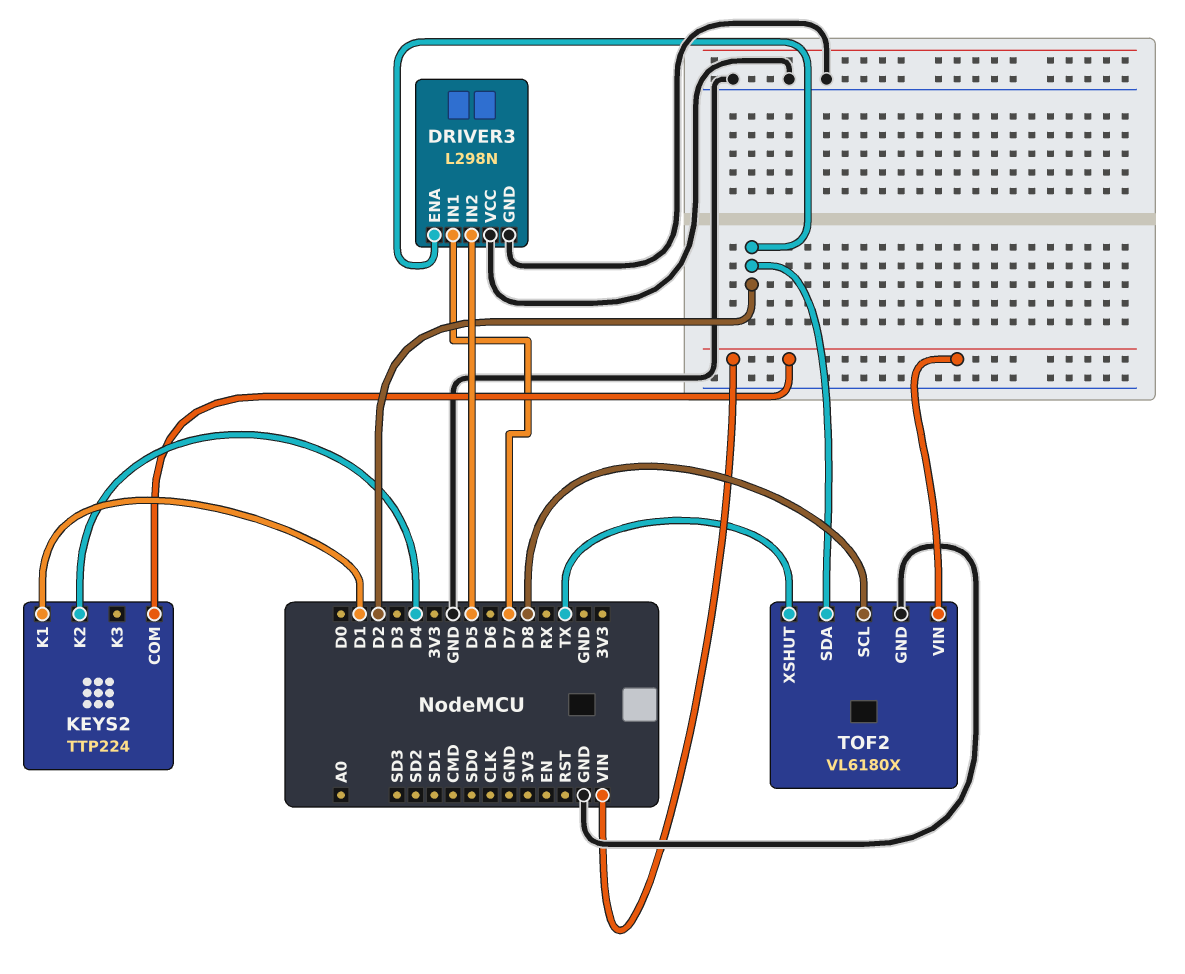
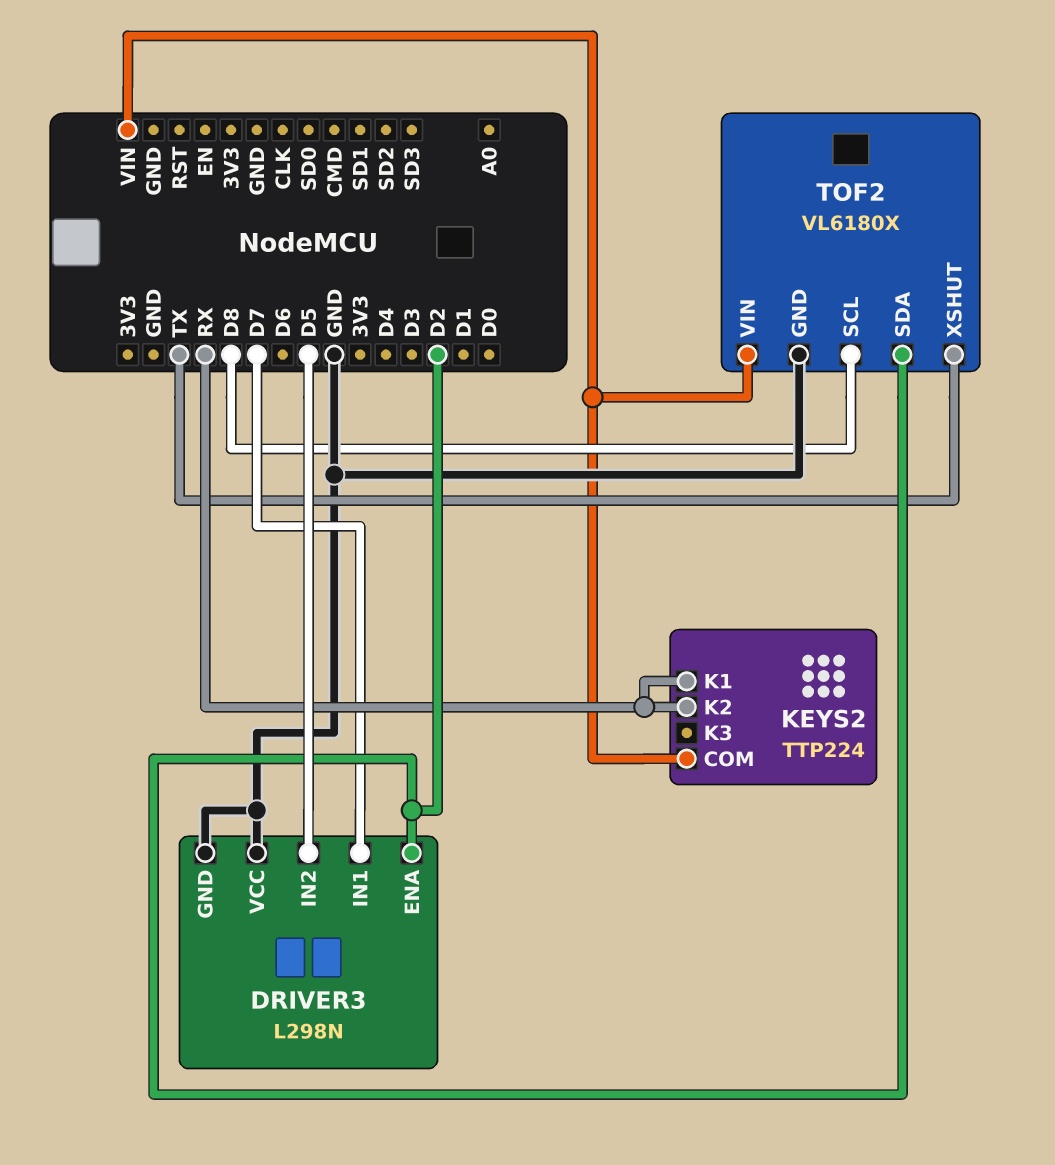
KEYS2 pin K1: D1 -> RX
KEYS2 pin K2: D4 -> RX

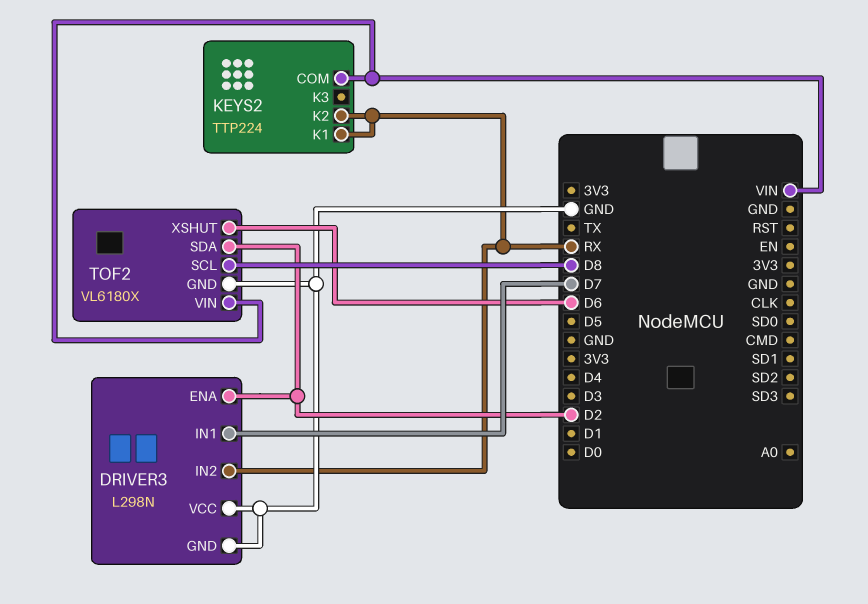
DRIVER3 pin IN2: D5 -> RX
TOF2 pin XSHUT: TX -> D6

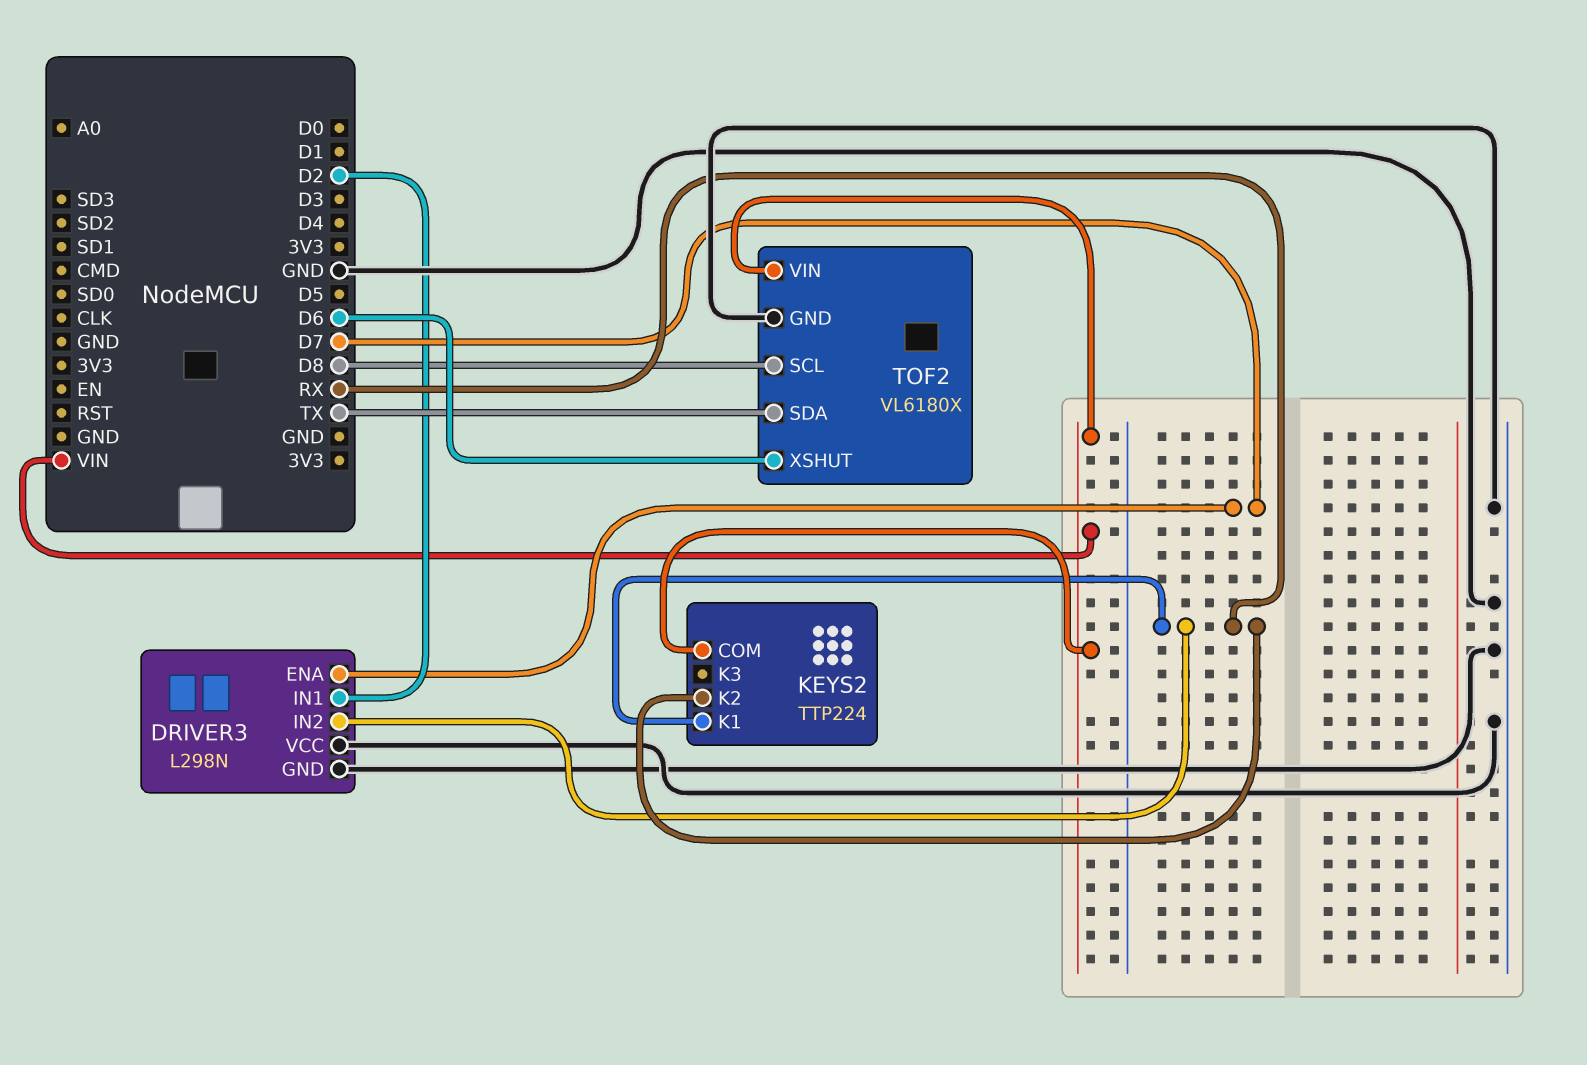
DRIVER3 pin ENA: D2 -> D7
DRIVER3 pin IN1: D7 -> D2
TOF2 pin SDA: D2 -> TX

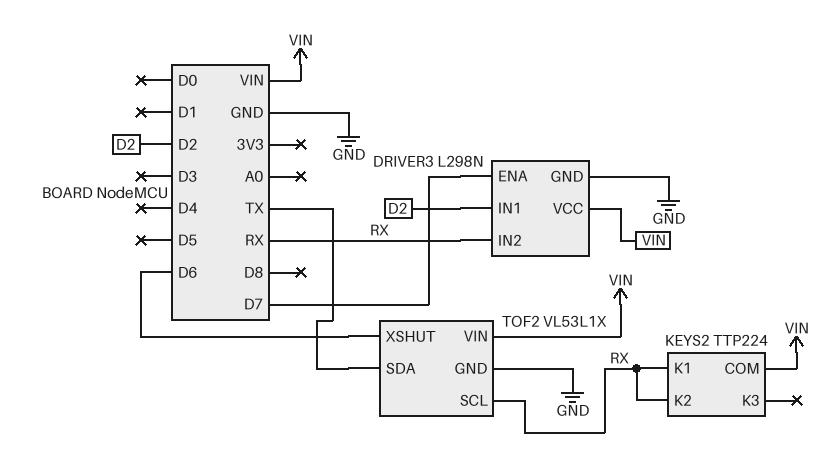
DRIVER3 pin VCC: GND -> VIN
TOF2: VL6180X -> VL53L1X
TOF2 pin SCL: D8 -> RX

